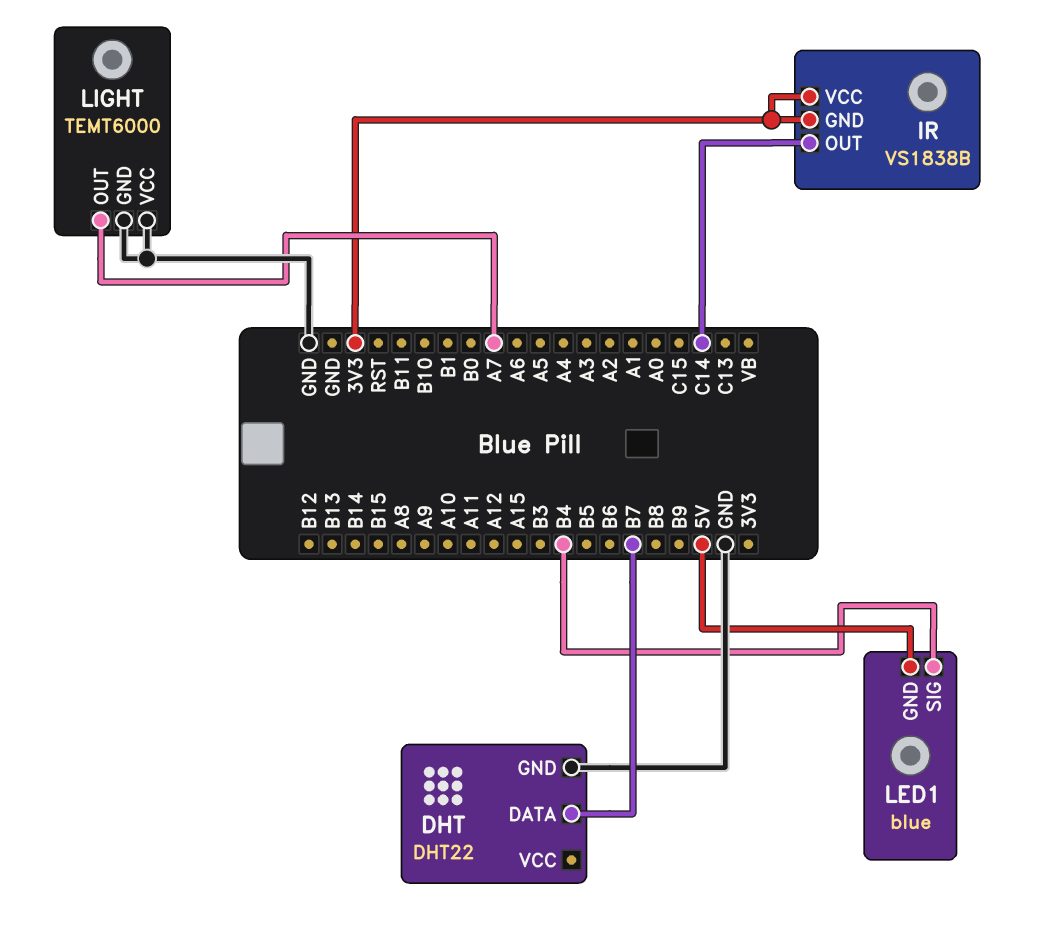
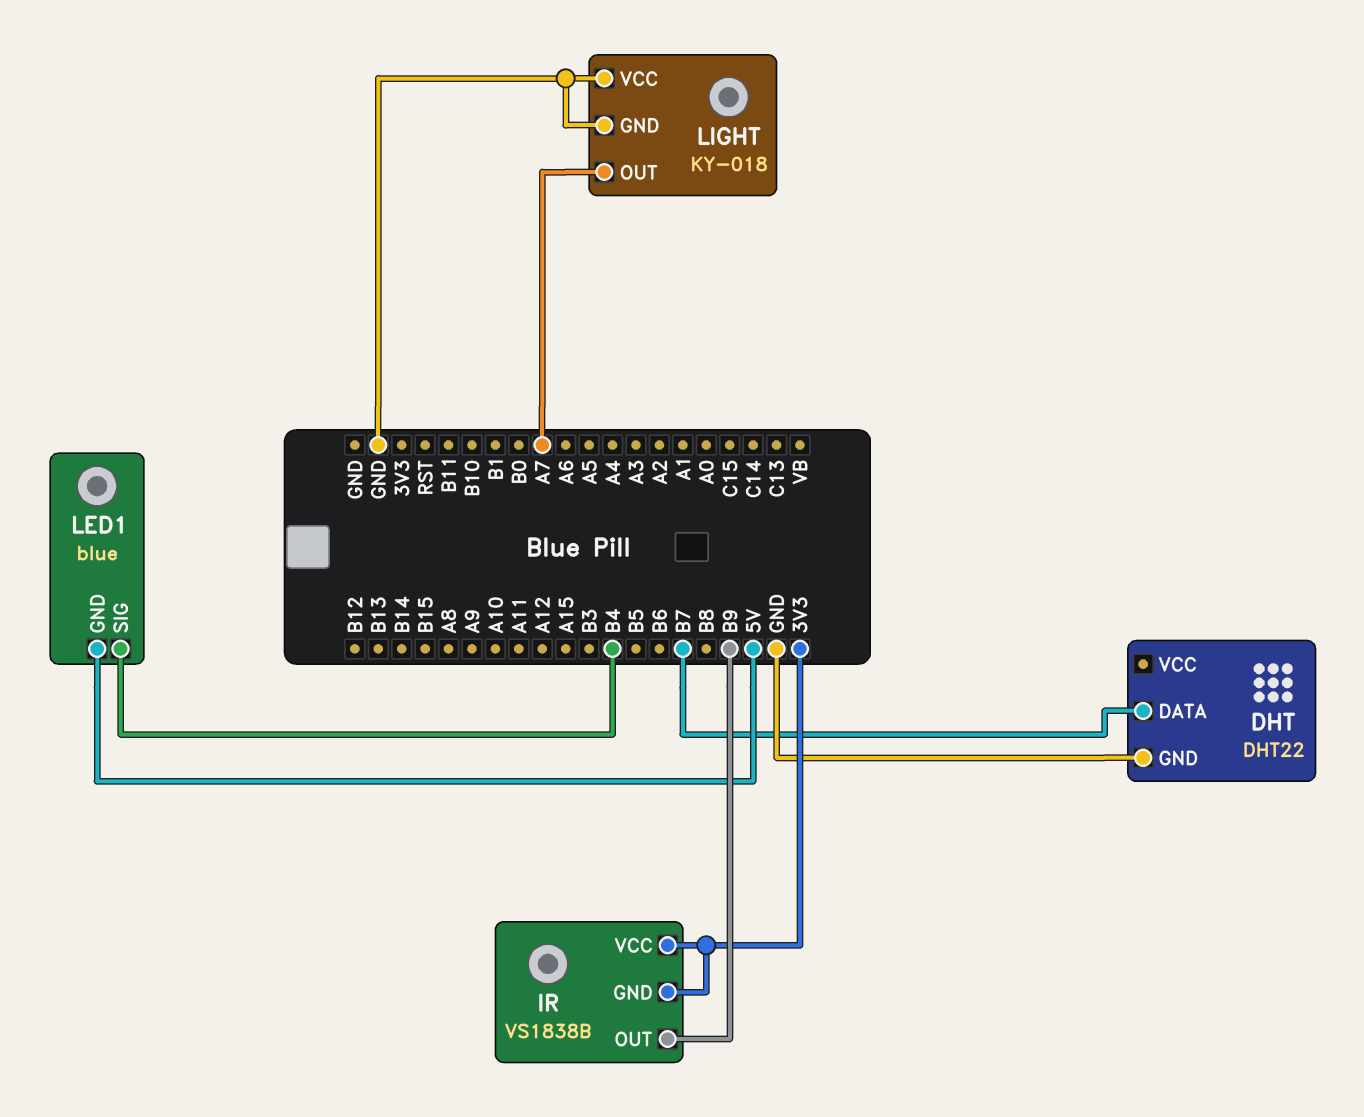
IR pin OUT: C14 -> B9
LIGHT: TEMT6000 -> KY-018

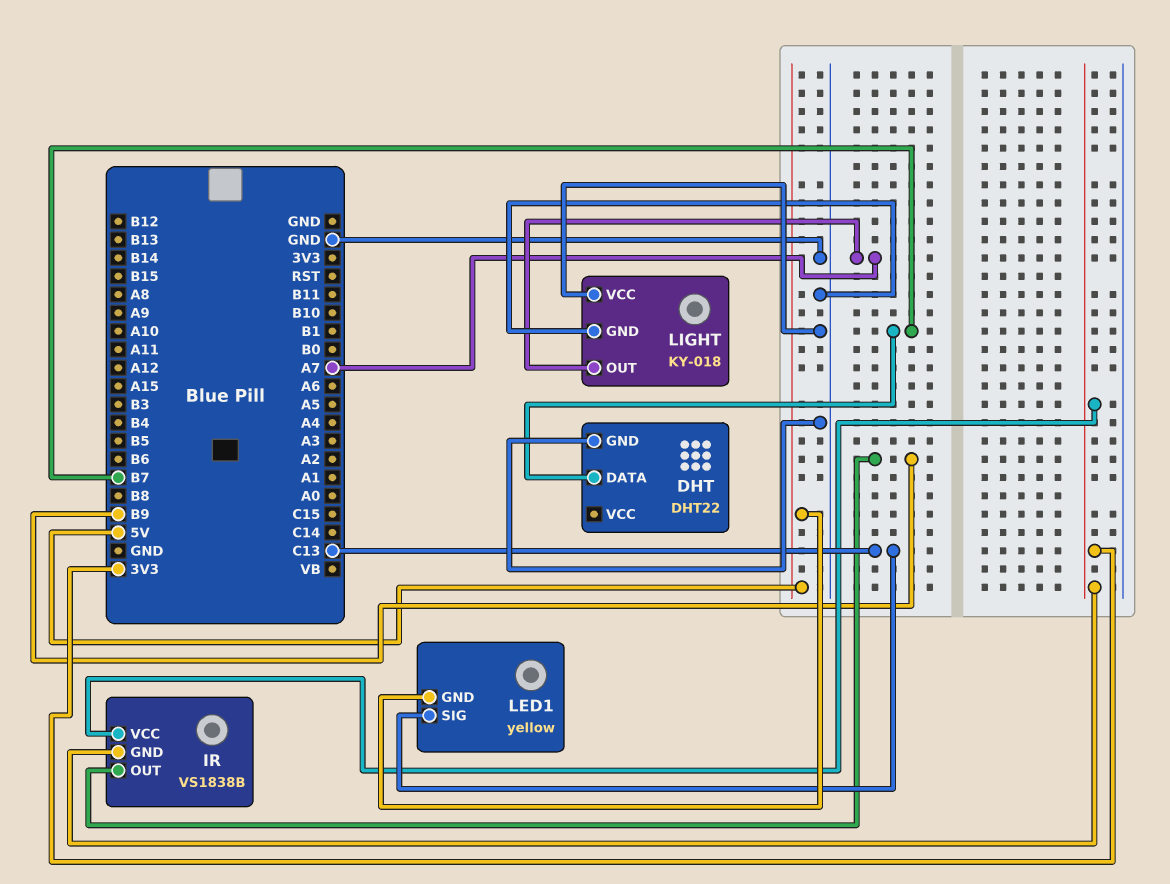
LED1: blue -> yellow
LED1 pin SIG: B4 -> C13

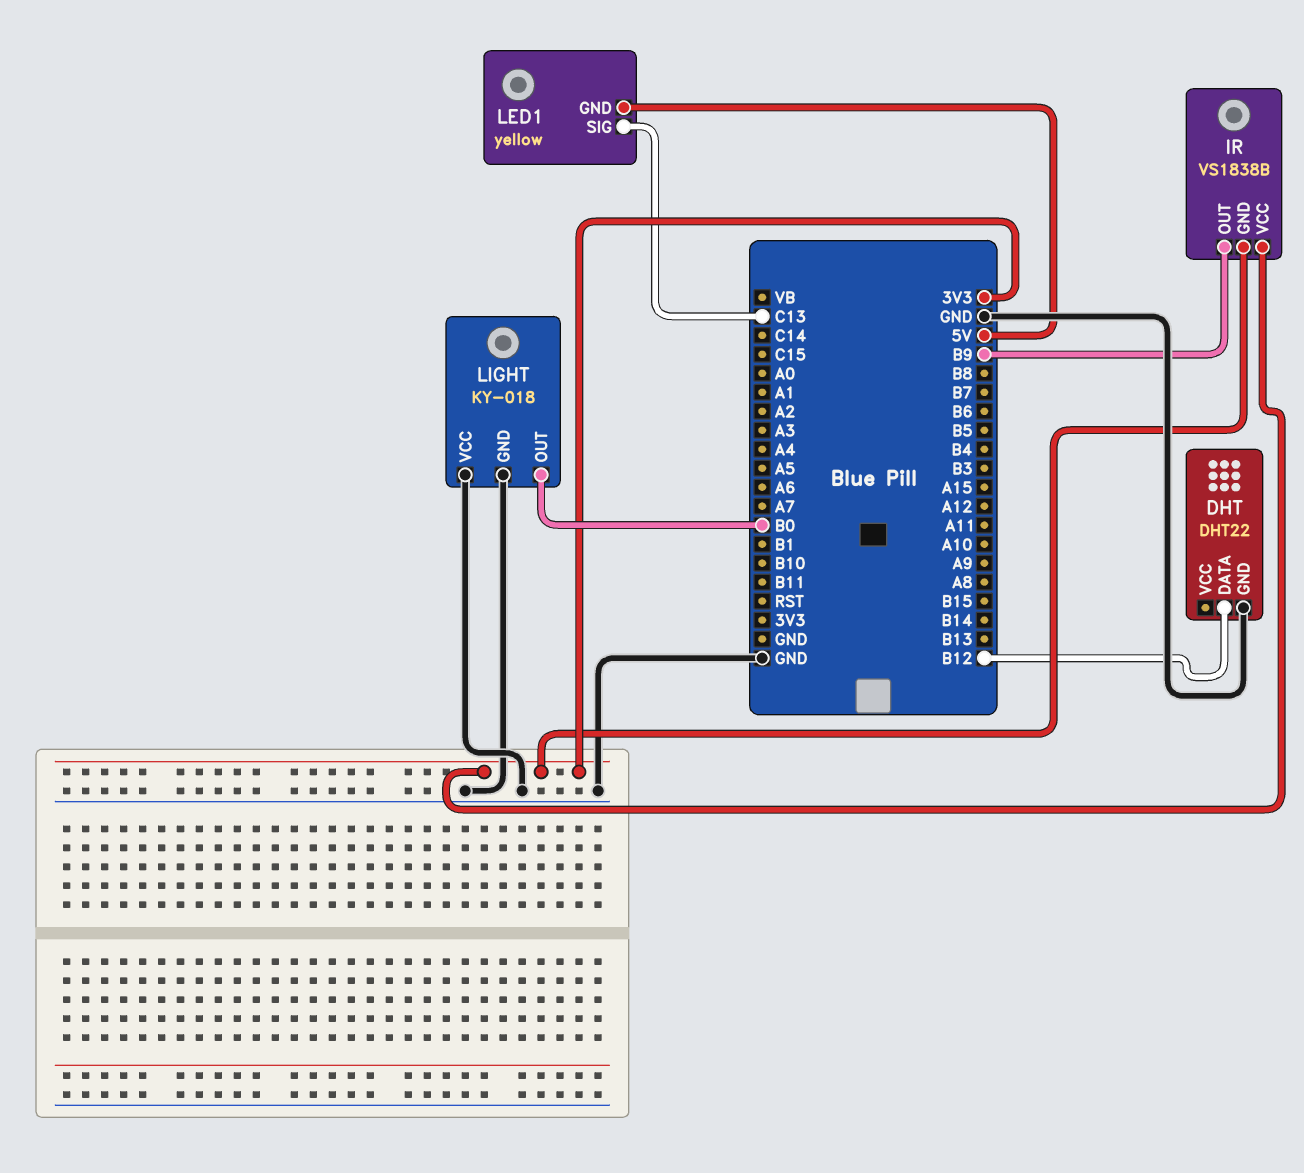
DHT pin DATA: B7 -> B12
LIGHT pin OUT: A7 -> B0

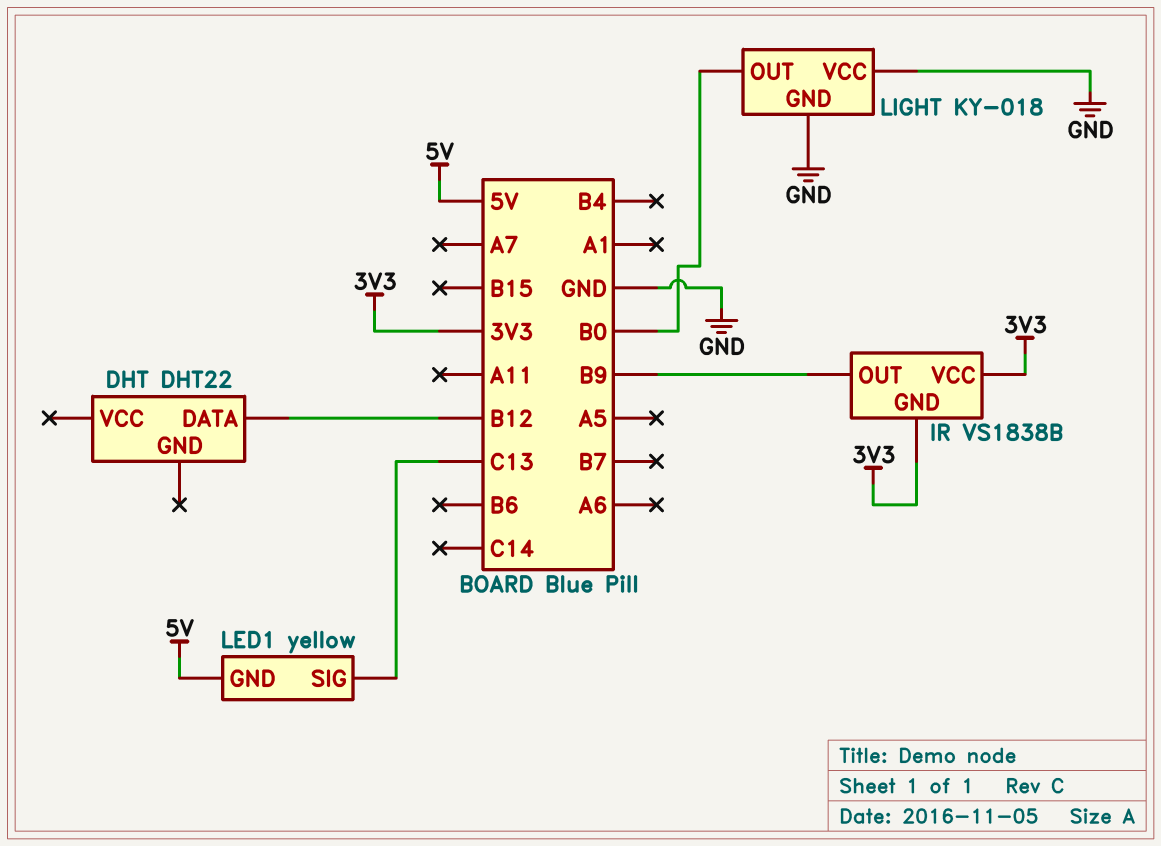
DHT pin GND: GND -> none

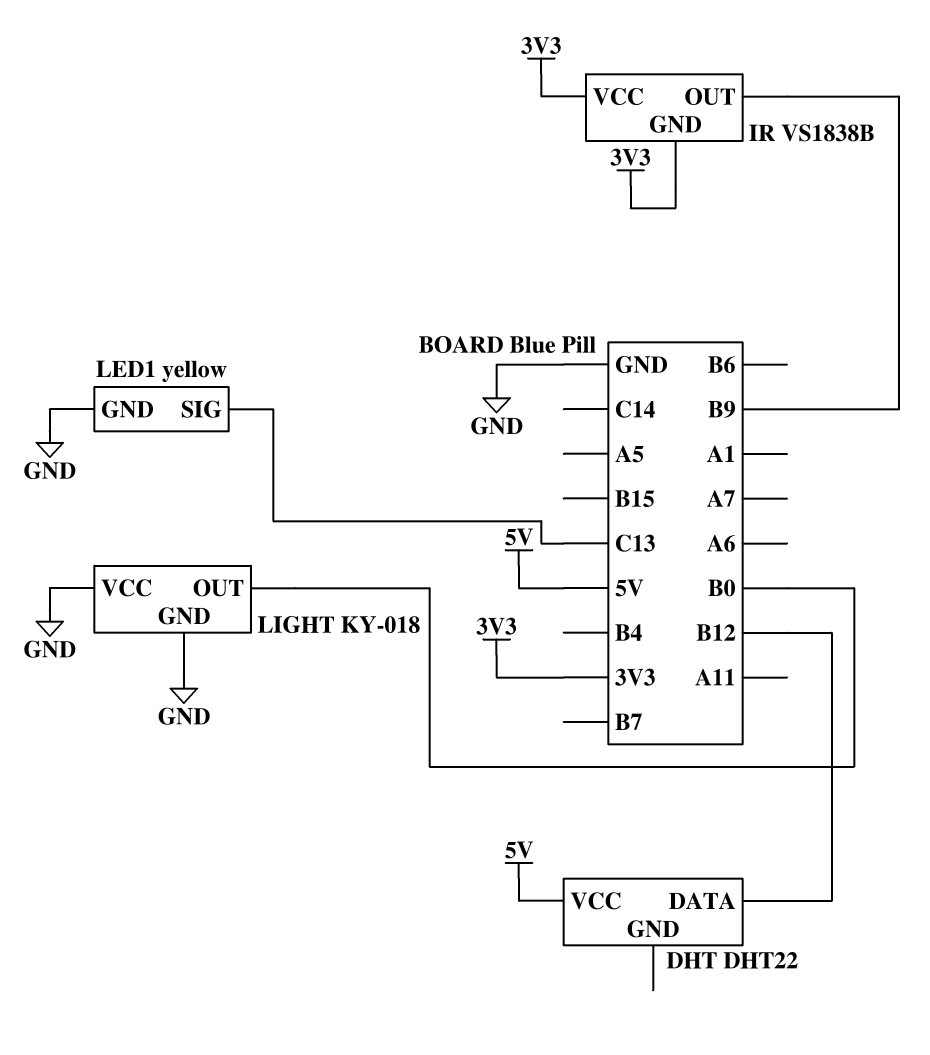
DHT pin VCC: none -> 5V
LED1 pin GND: 5V -> GND

